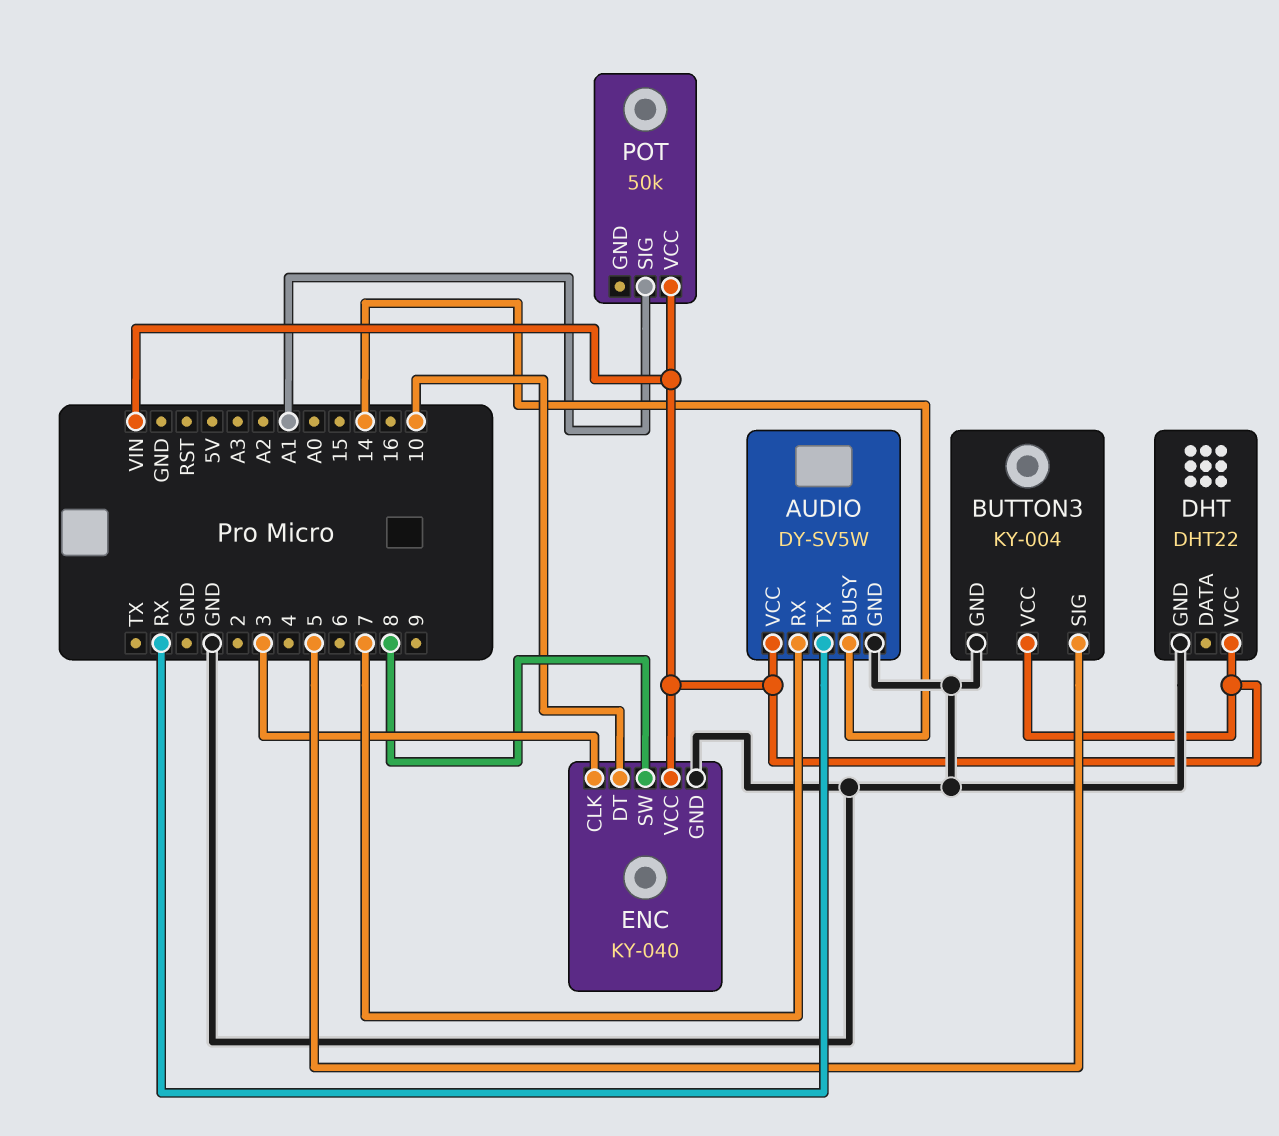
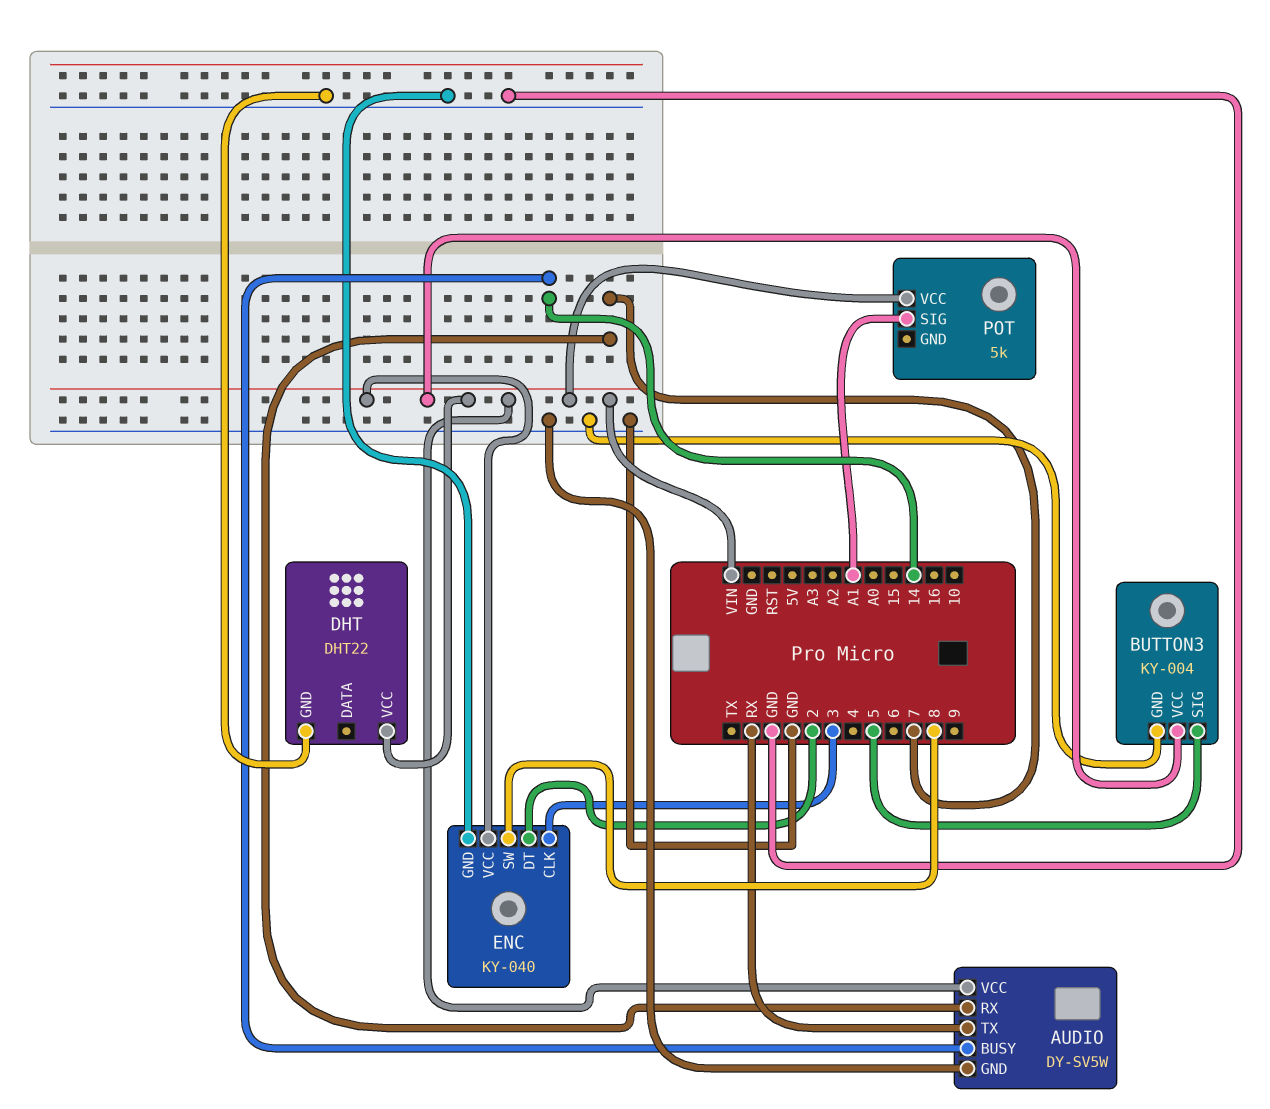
ENC pin DT: 10 -> 2
POT: 50k -> 5k

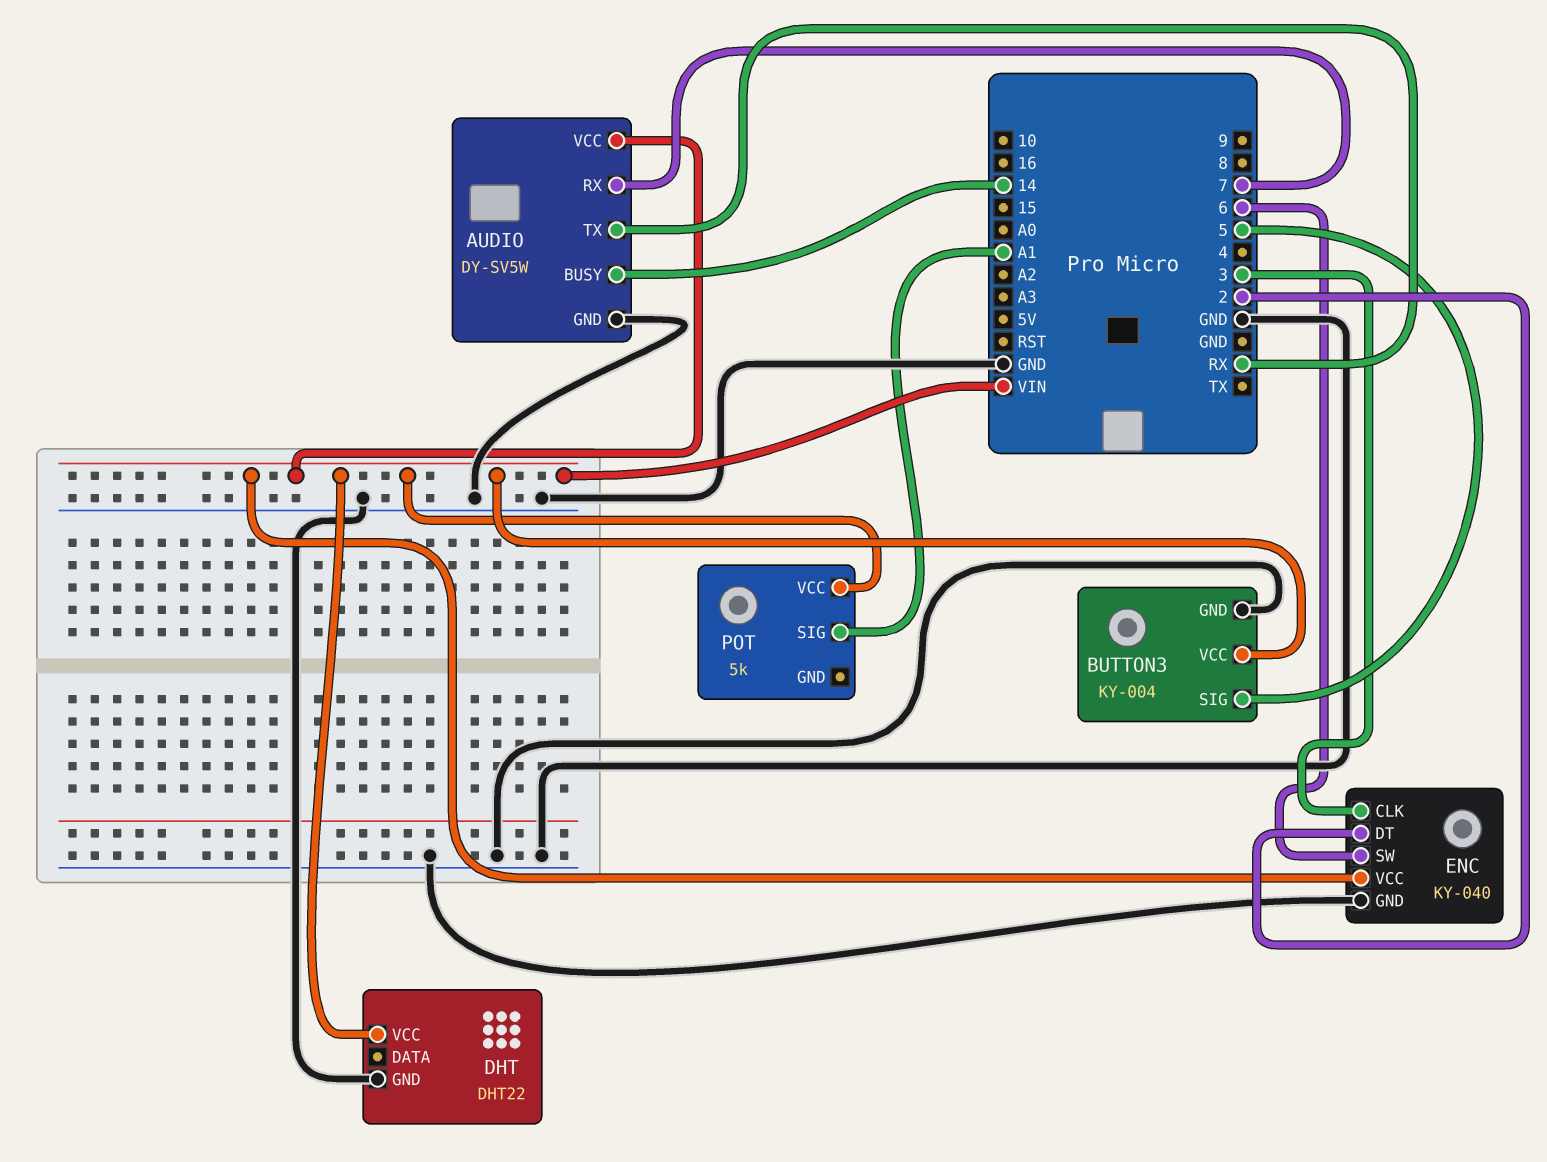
ENC pin SW: 8 -> 6

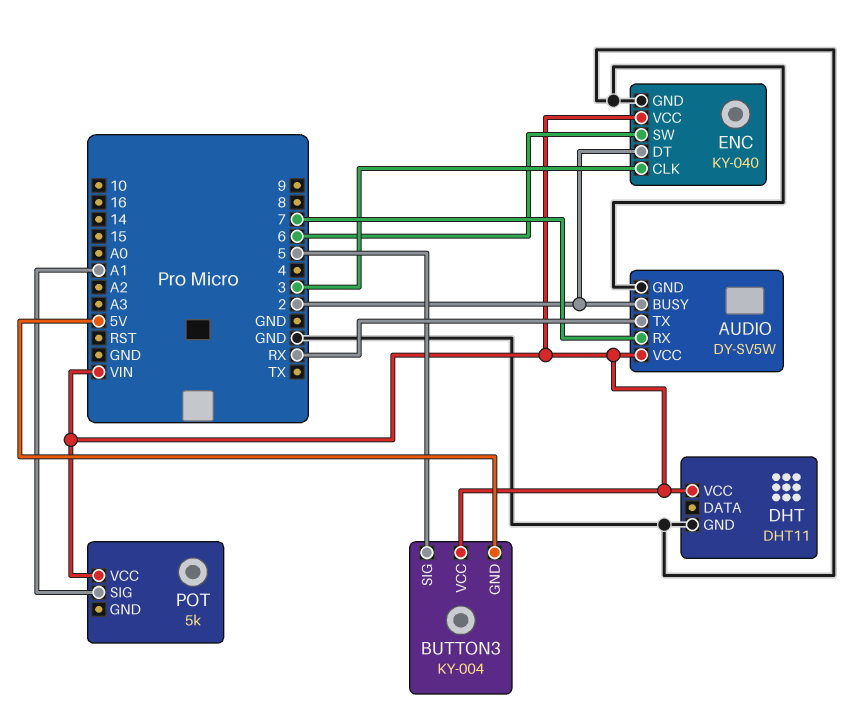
AUDIO pin BUSY: 14 -> 2
BUTTON3 pin GND: GND -> 5V
DHT: DHT22 -> DHT11

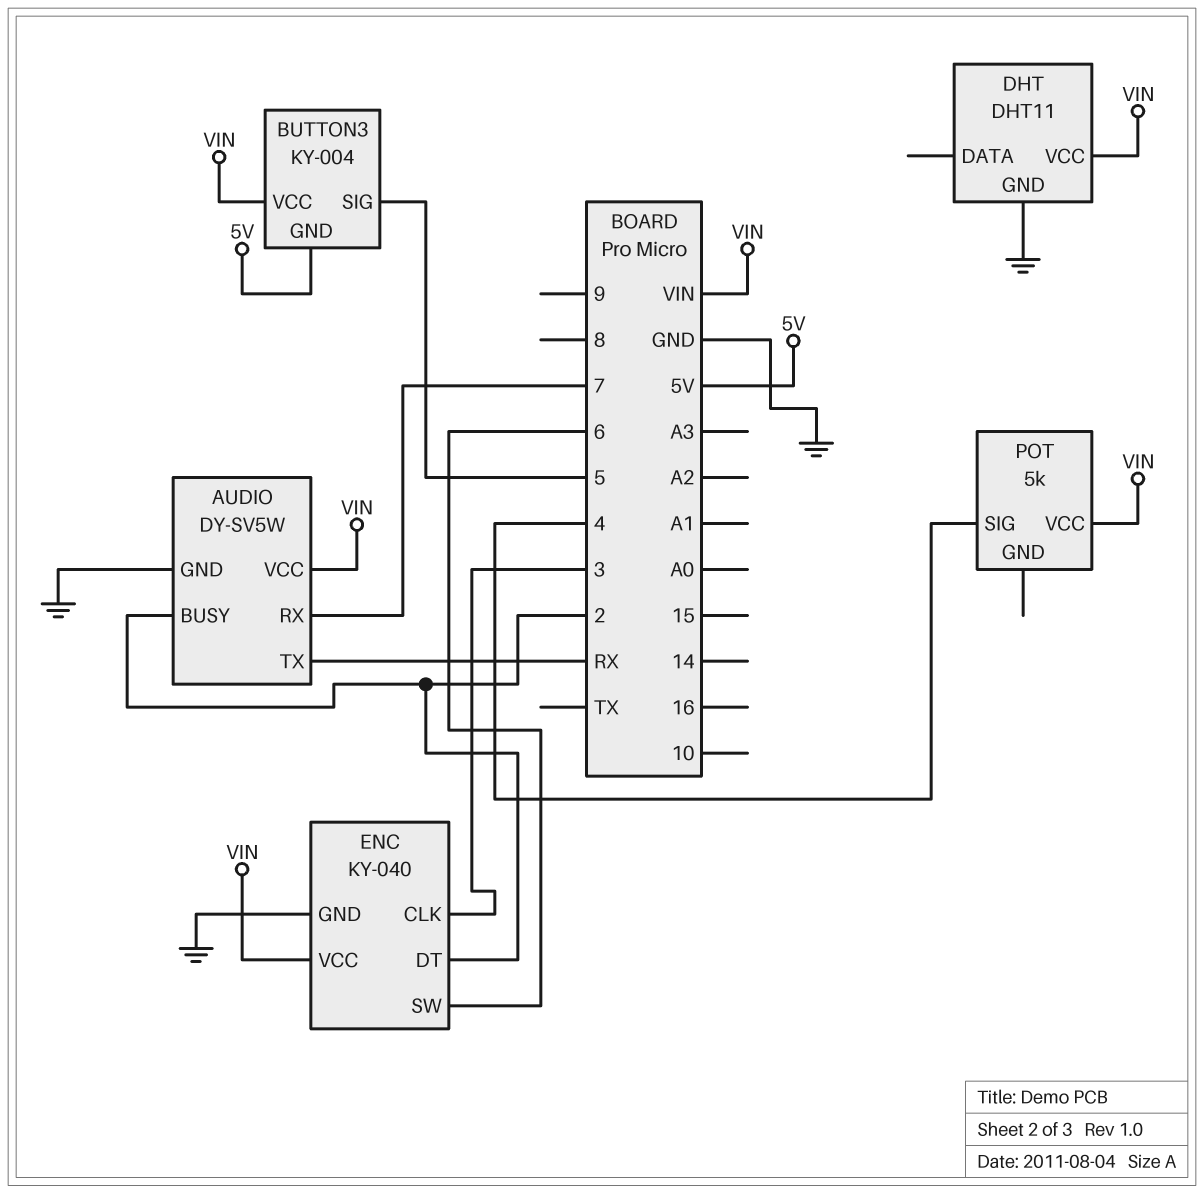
POT pin SIG: A1 -> 4

